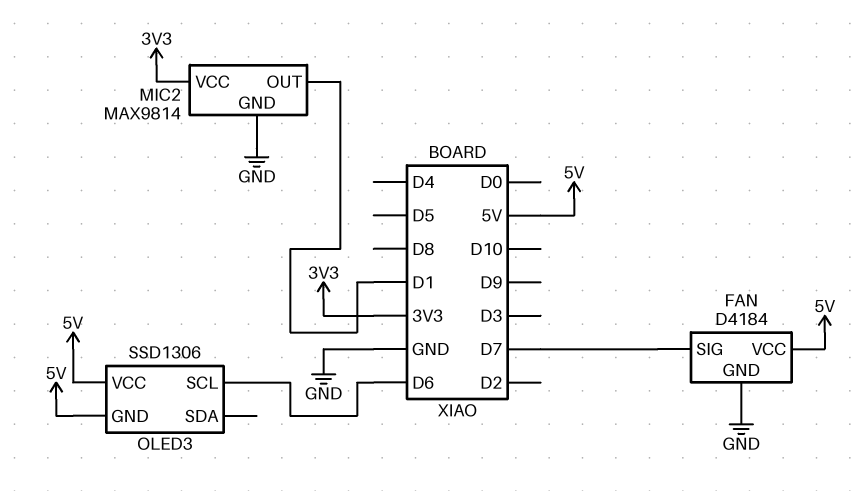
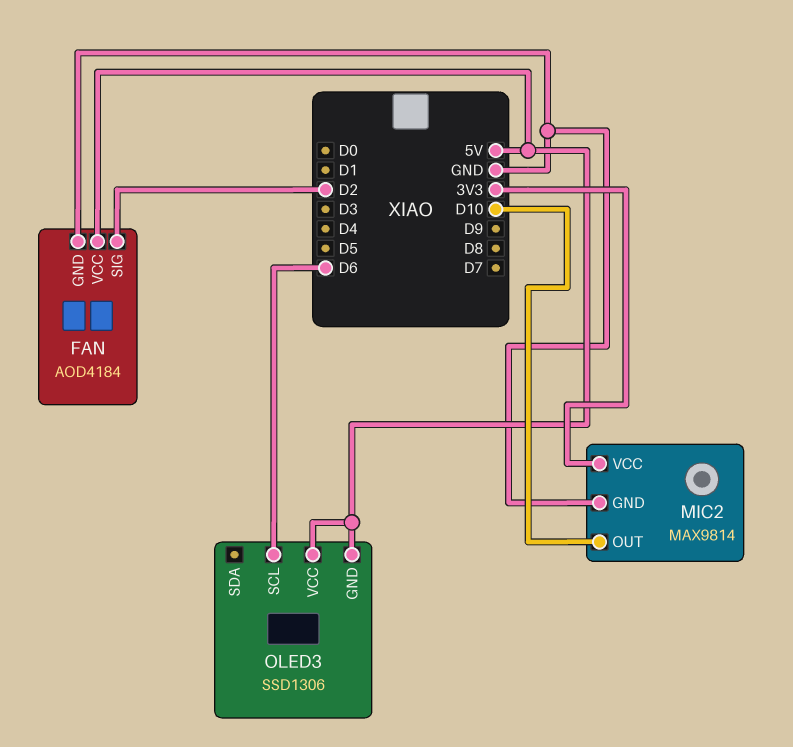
FAN: D4184 -> AOD4184
FAN pin SIG: D7 -> D2
MIC2 pin OUT: D1 -> D10

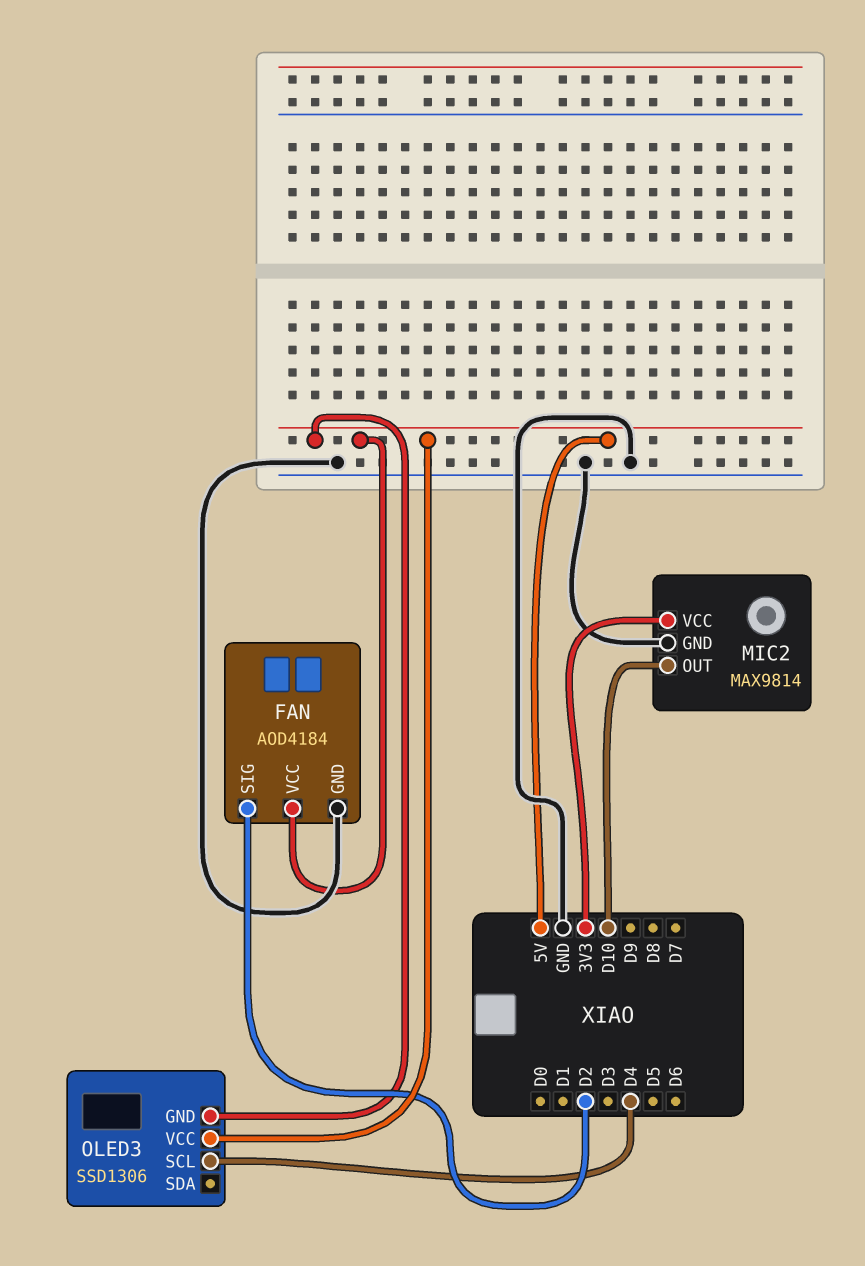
OLED3 pin SCL: D6 -> D4

